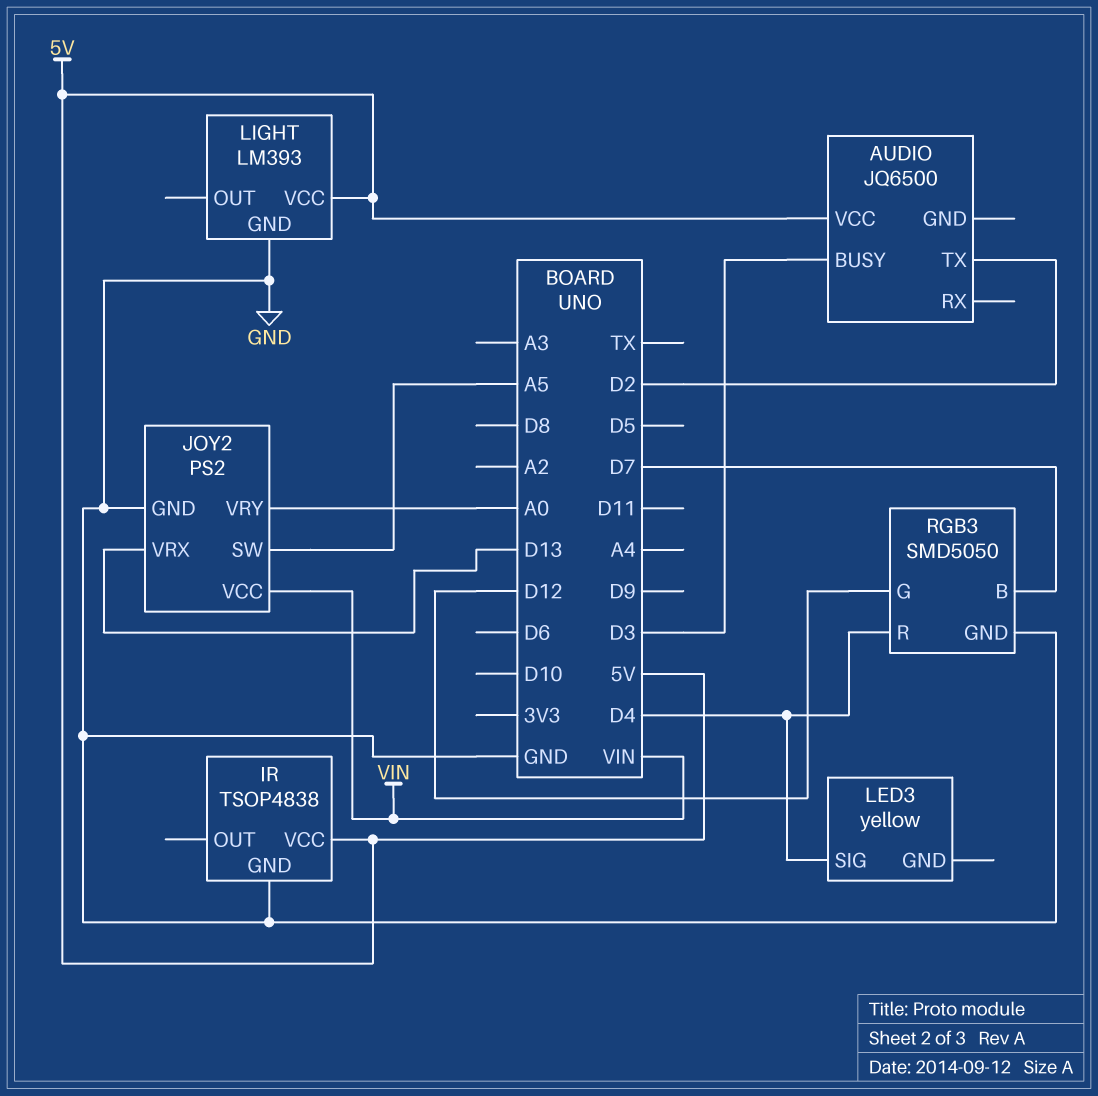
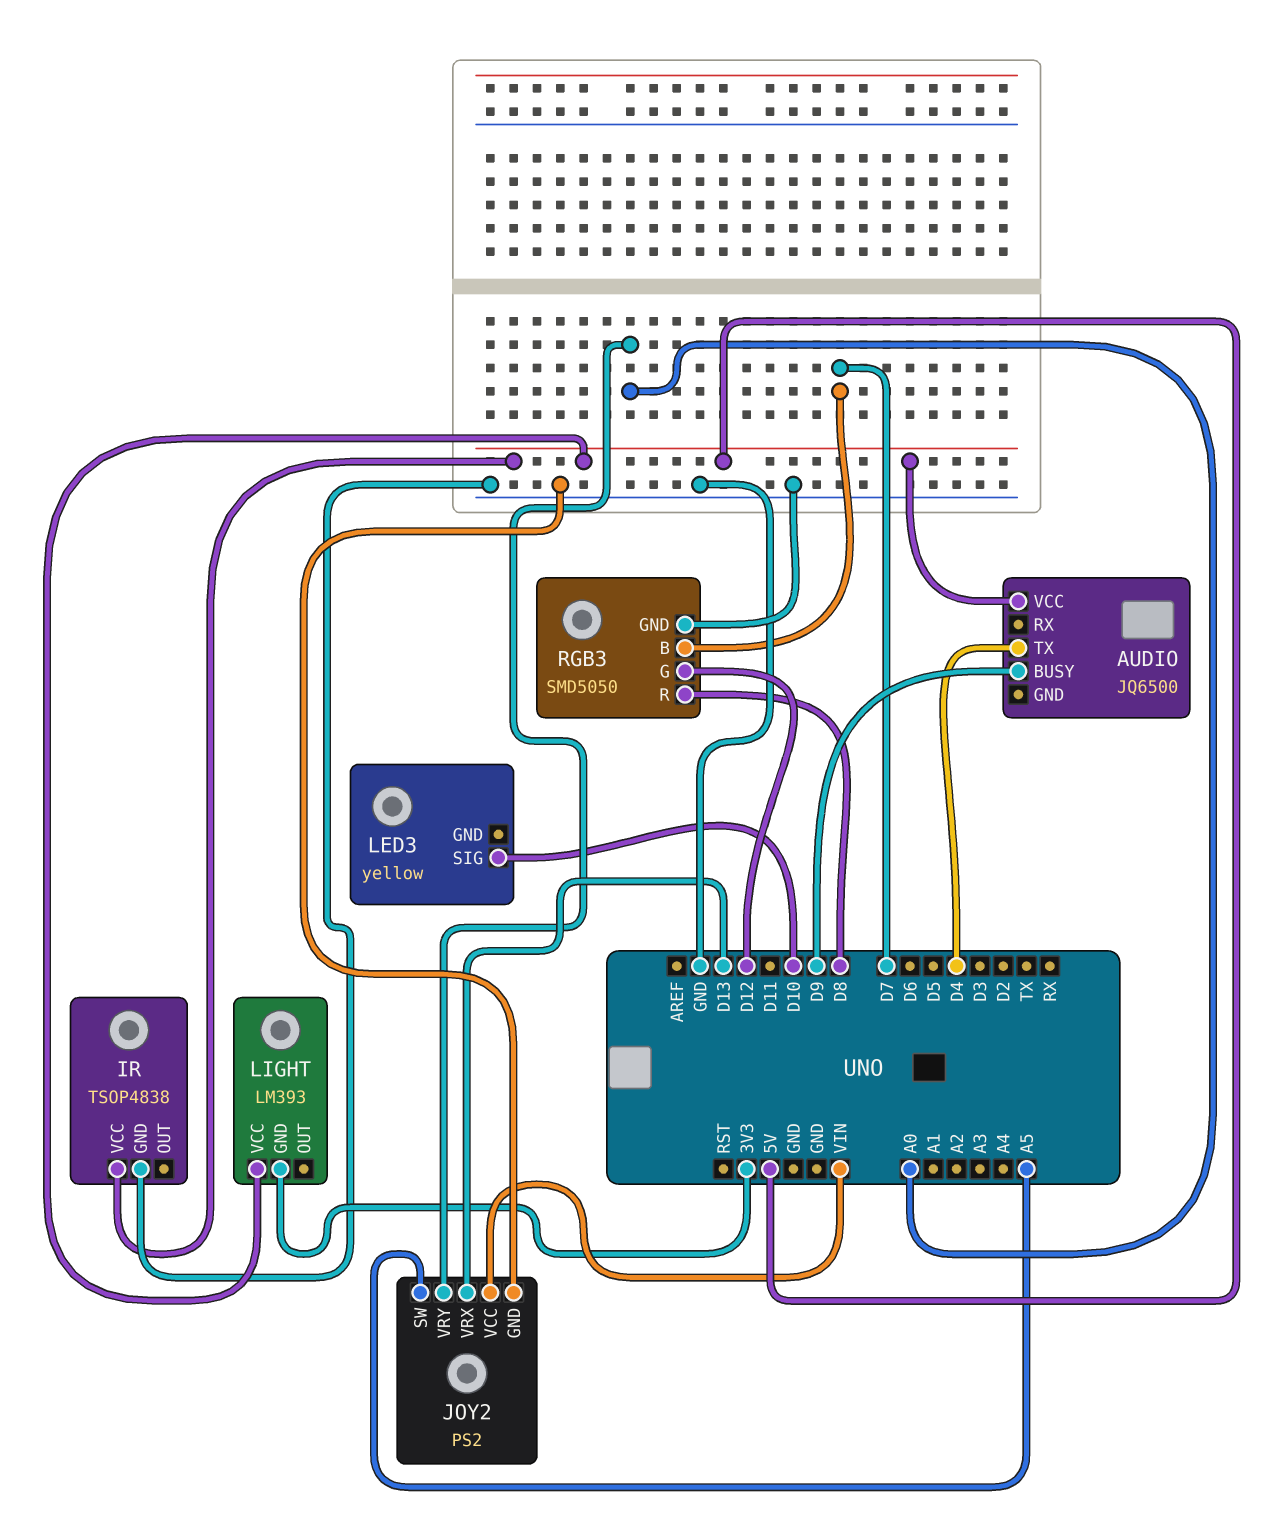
AUDIO pin BUSY: D3 -> D9
AUDIO pin TX: D2 -> D4
LED3 pin SIG: D4 -> D10
LIGHT pin GND: GND -> 3V3
RGB3 pin R: D4 -> D8

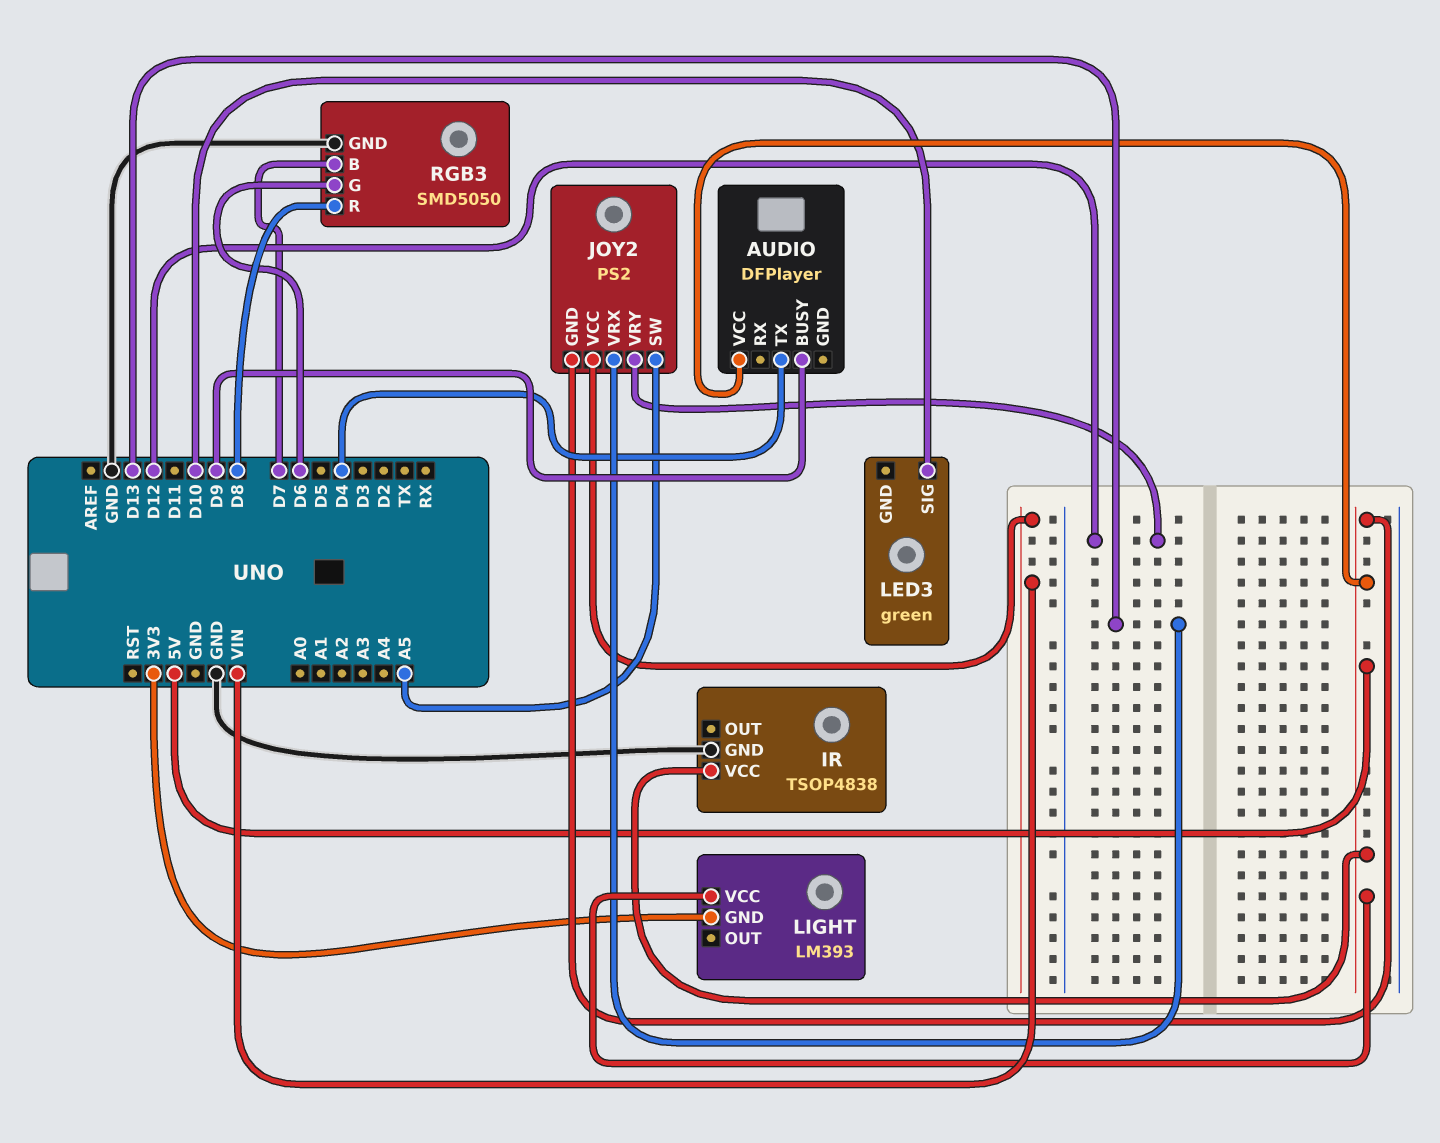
AUDIO: JQ6500 -> DFPlayer
JOY2 pin GND: GND -> 5V
JOY2 pin VRY: A0 -> D12
LED3: yellow -> green
RGB3 pin G: D12 -> D6

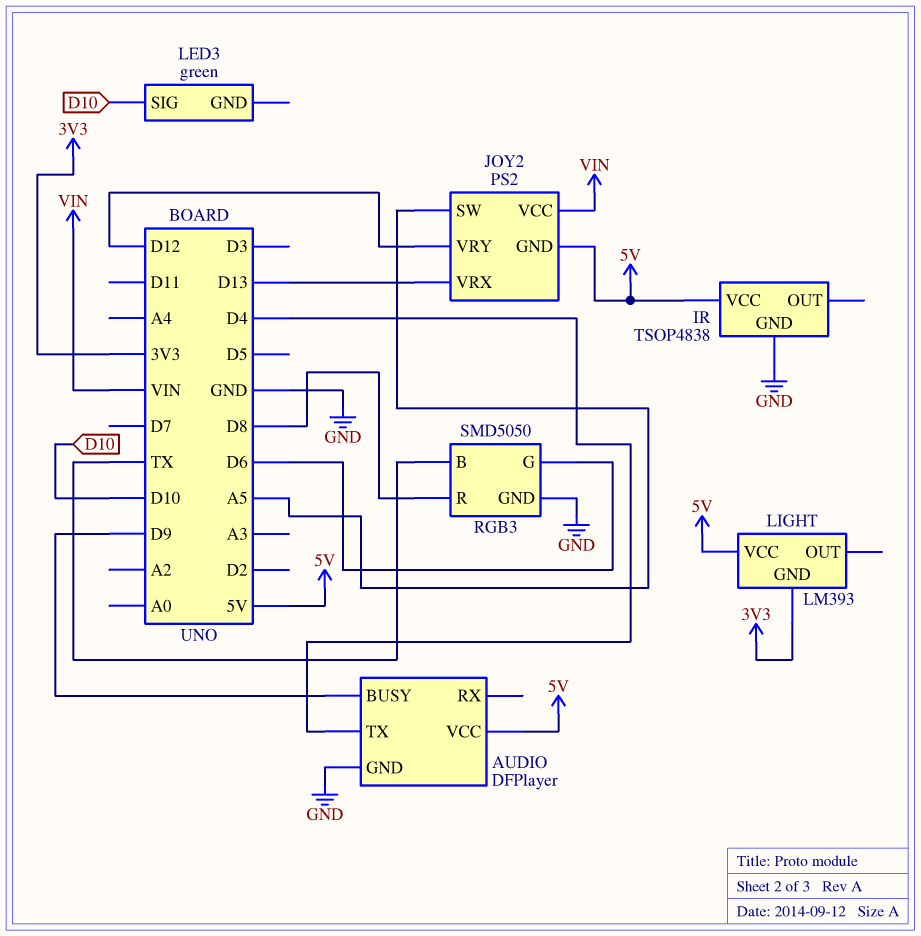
AUDIO pin GND: none -> GND
RGB3 pin B: D7 -> TX

